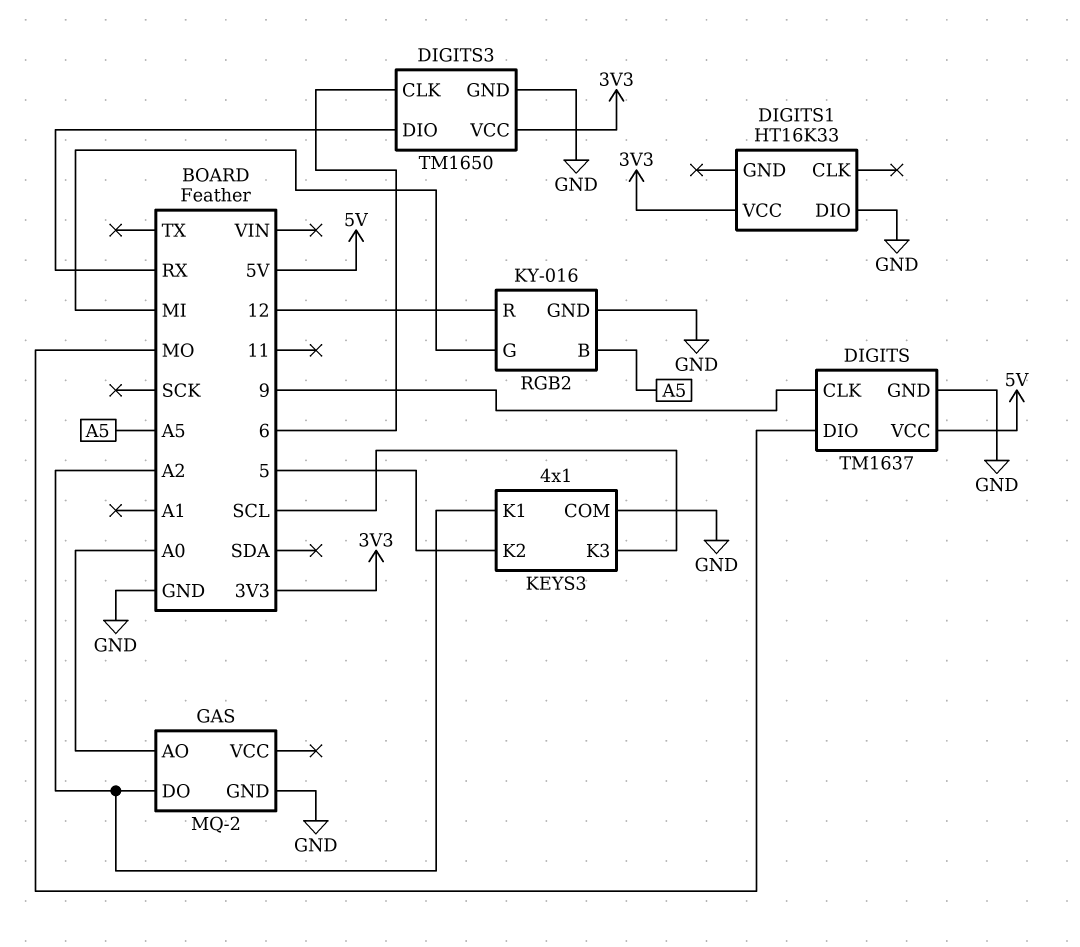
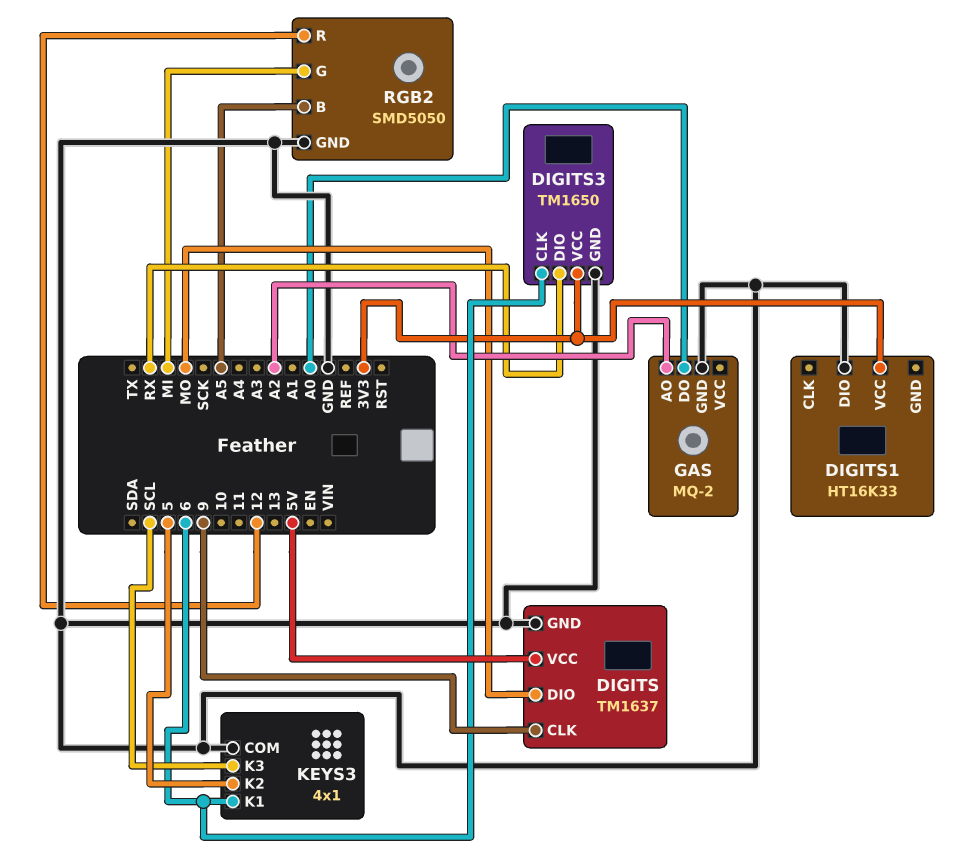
GAS pin AO: A0 -> A2
GAS pin DO: A2 -> A0
KEYS3 pin K1: A2 -> 6
RGB2: KY-016 -> SMD5050

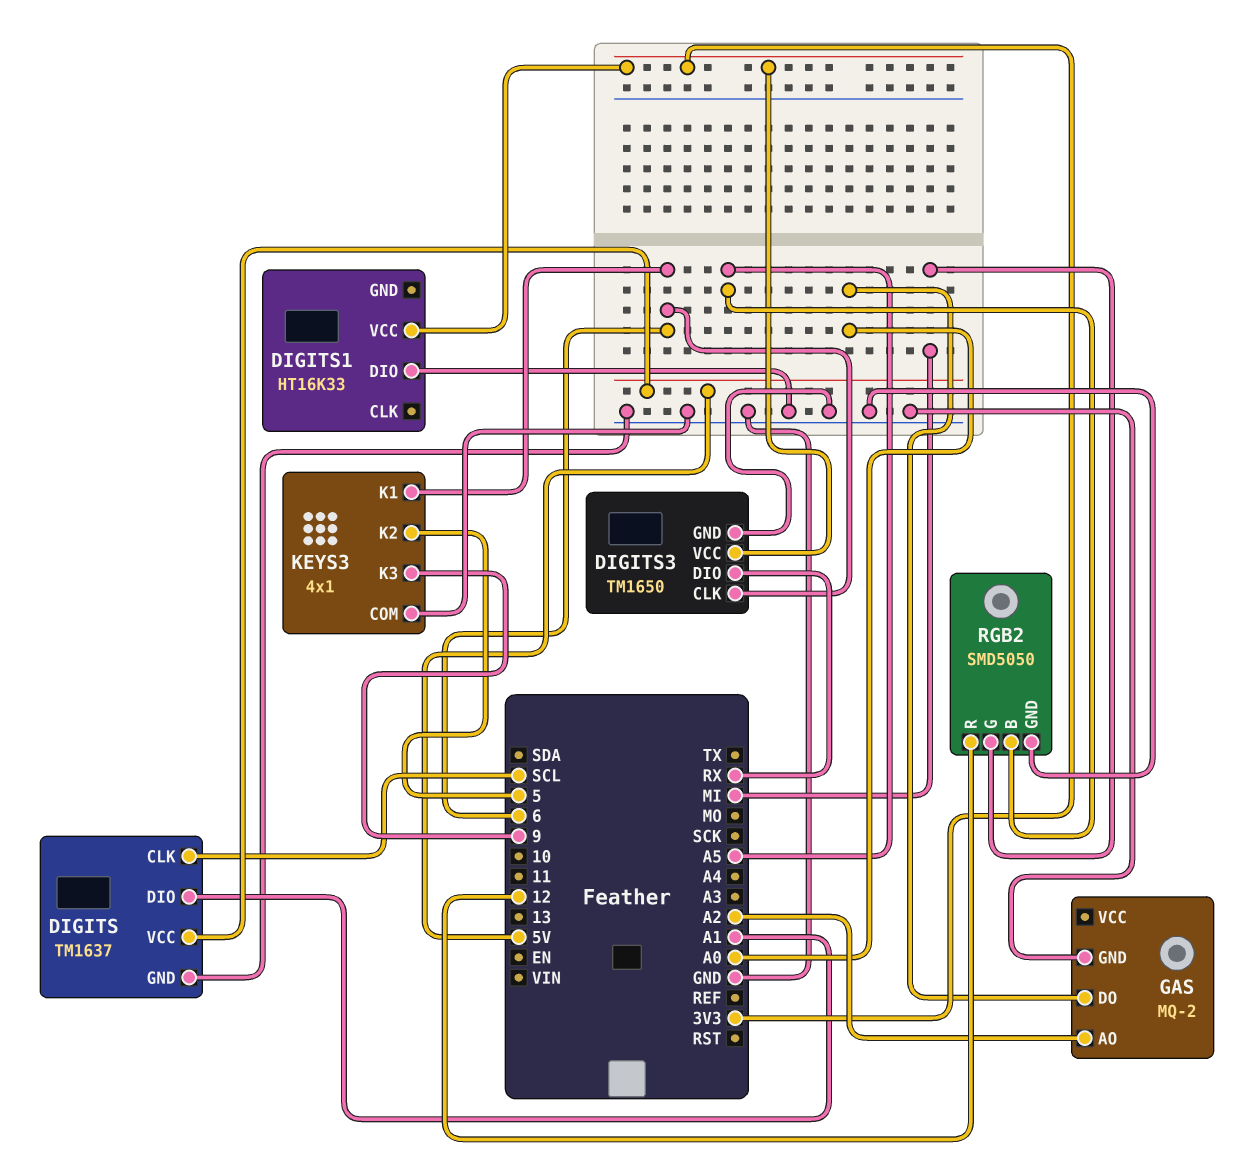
DIGITS pin CLK: 9 -> SCL
DIGITS pin DIO: MO -> A1
KEYS3 pin K3: SCL -> 9

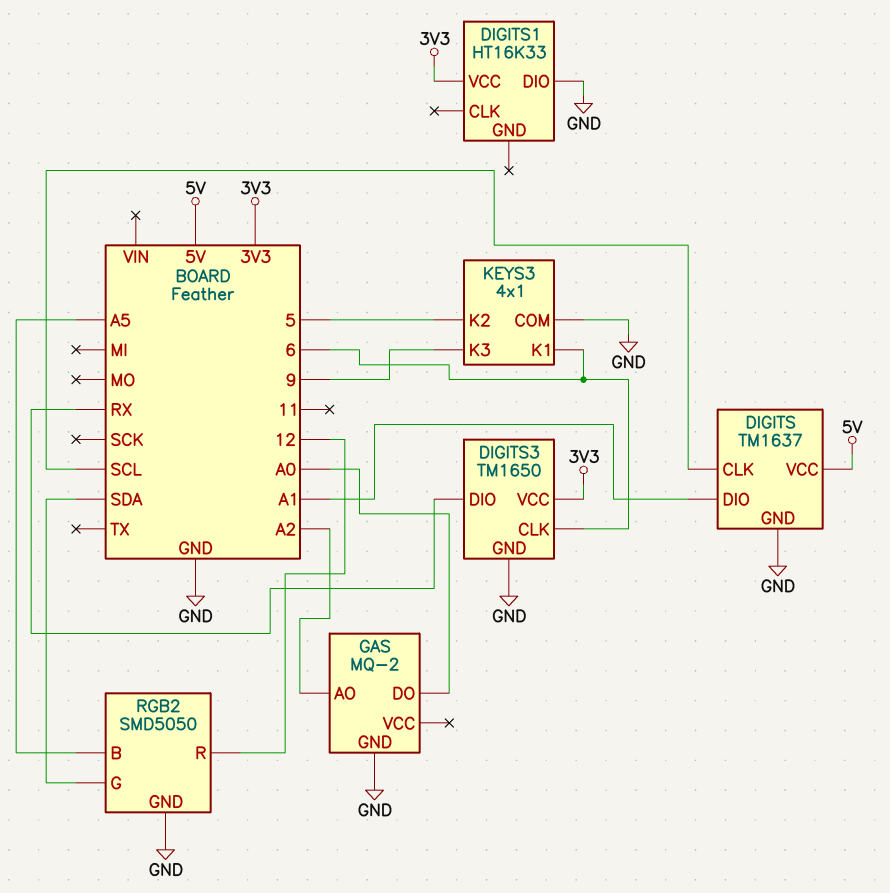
RGB2 pin G: MI -> SDA

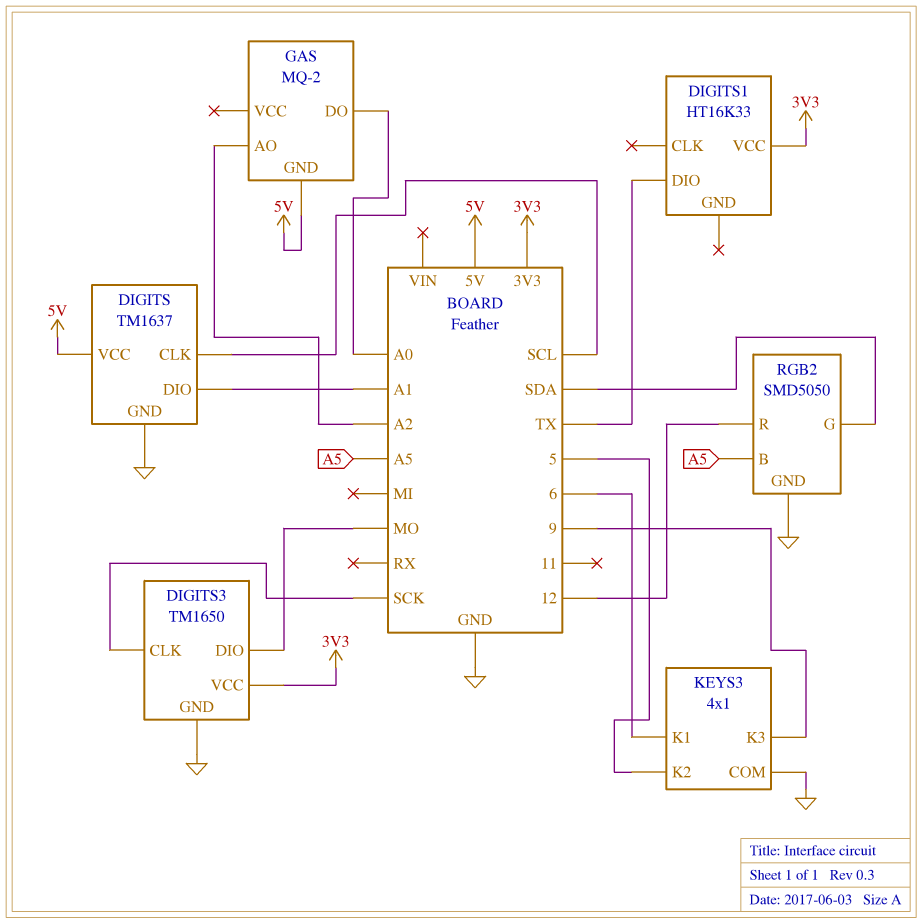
DIGITS1 pin DIO: GND -> TX
DIGITS3 pin CLK: 6 -> SCK
DIGITS3 pin DIO: RX -> MO
GAS pin GND: GND -> 5V

